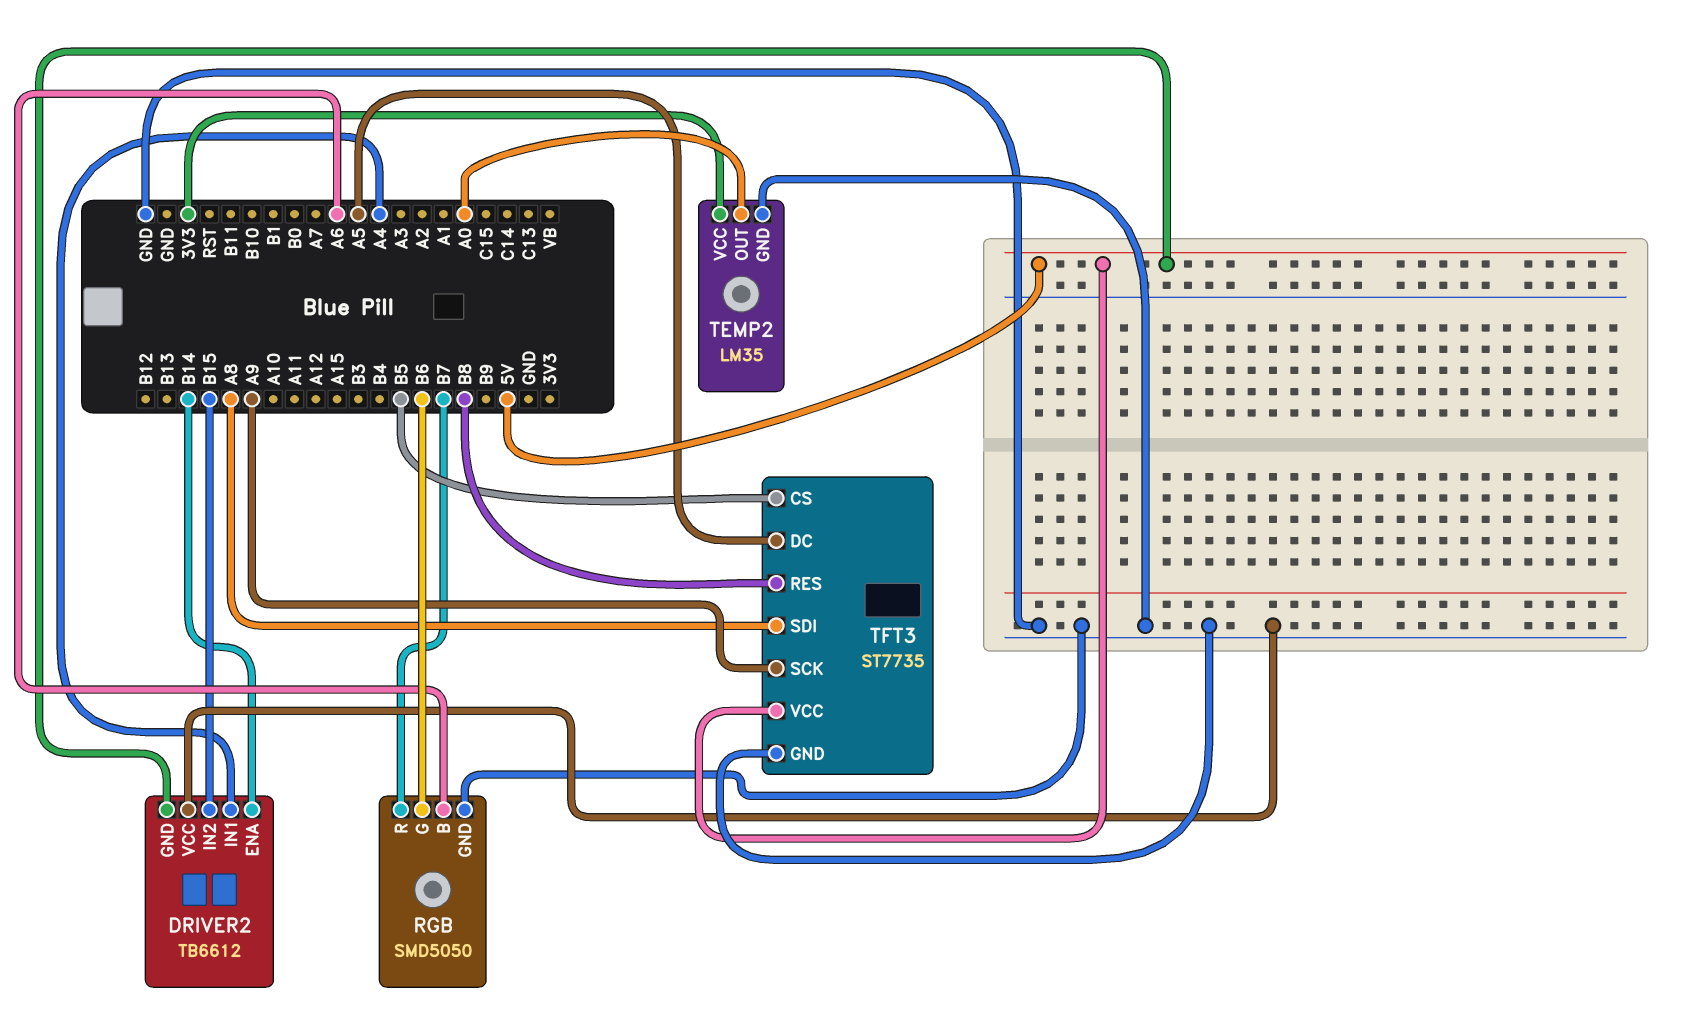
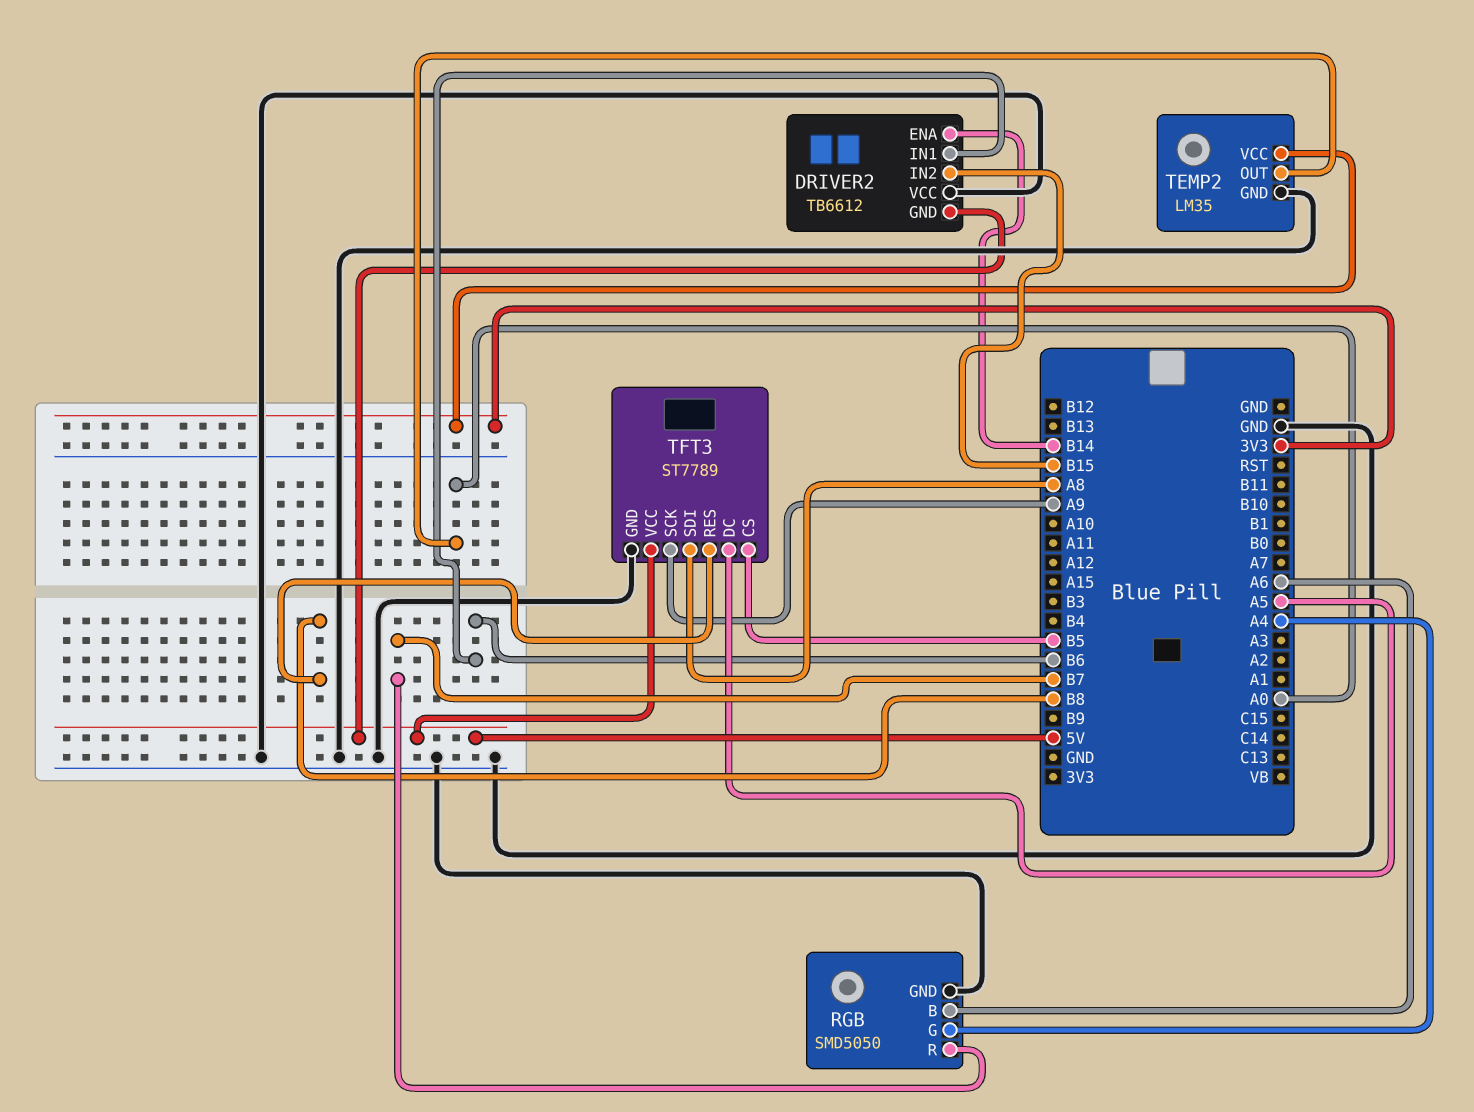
DRIVER2 pin IN1: A4 -> B6
RGB pin G: B6 -> A4
TFT3: ST7735 -> ST7789

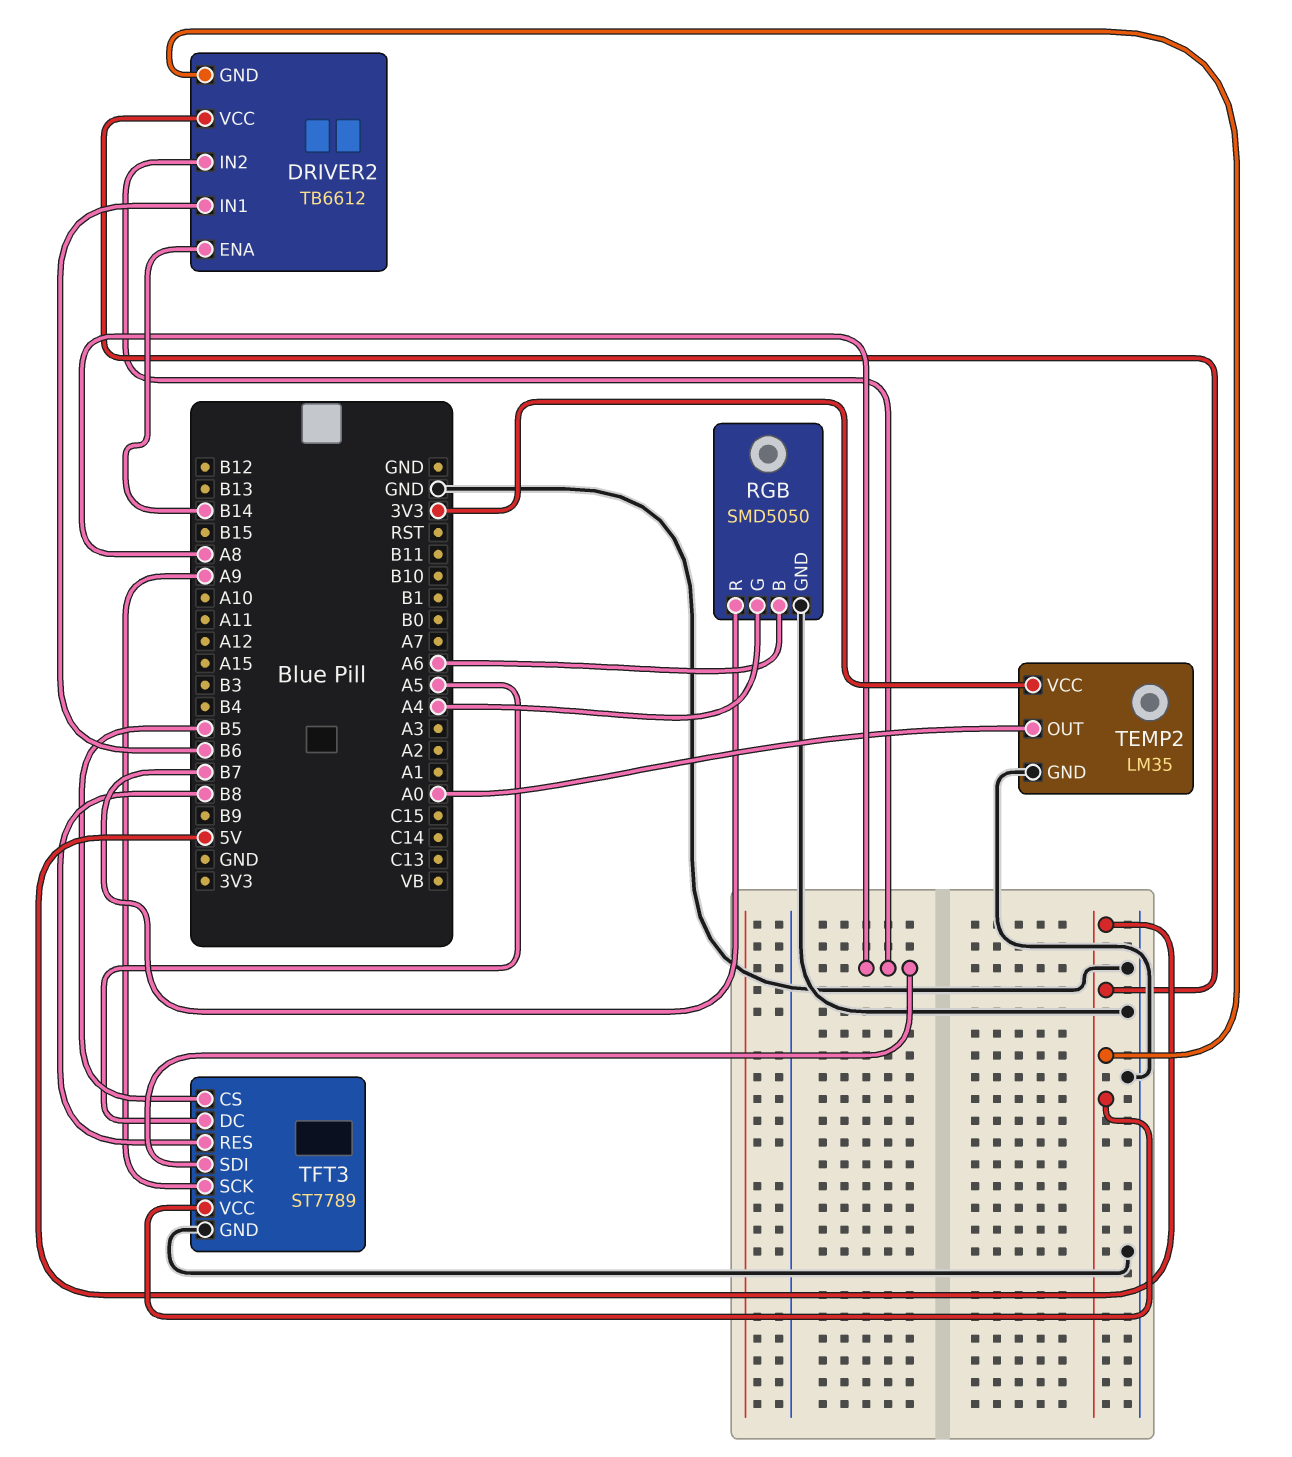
DRIVER2 pin IN2: B15 -> A8
DRIVER2 pin VCC: GND -> 5V

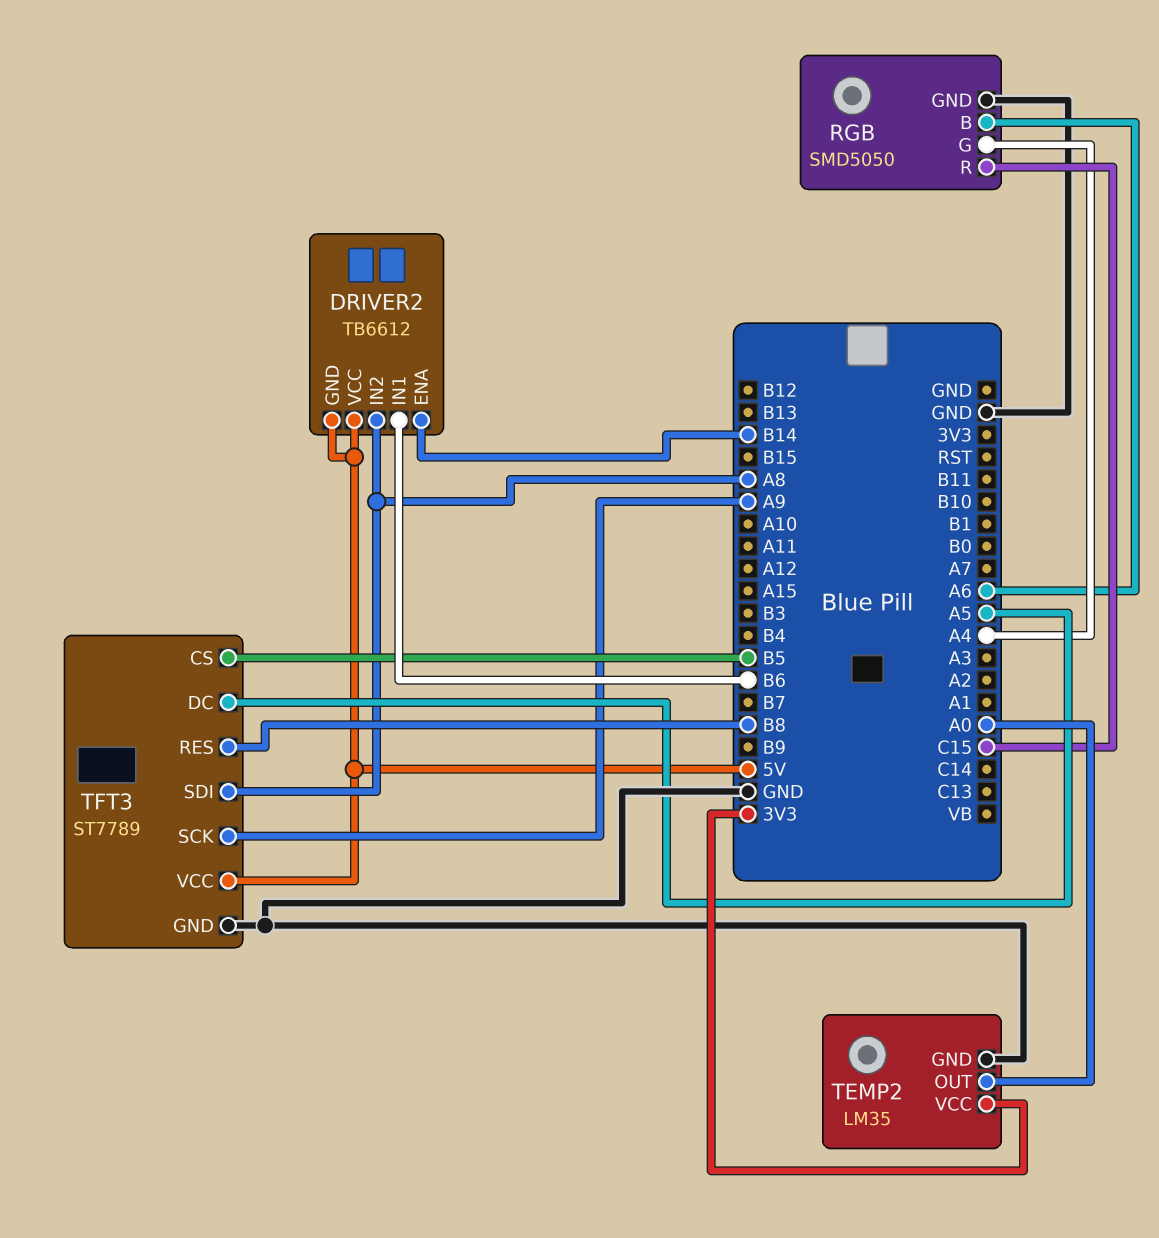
RGB pin R: B7 -> C15

